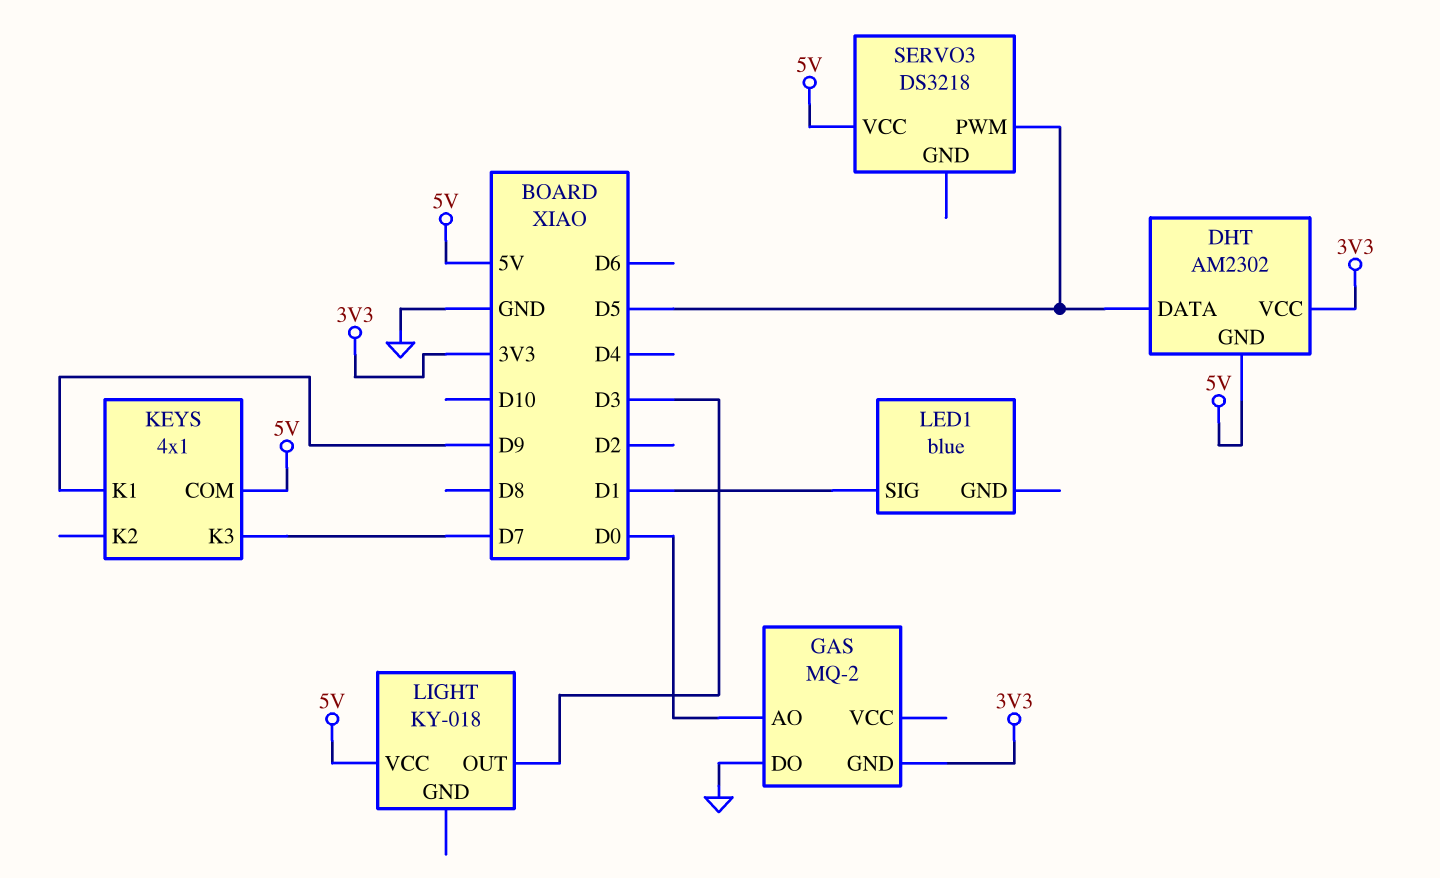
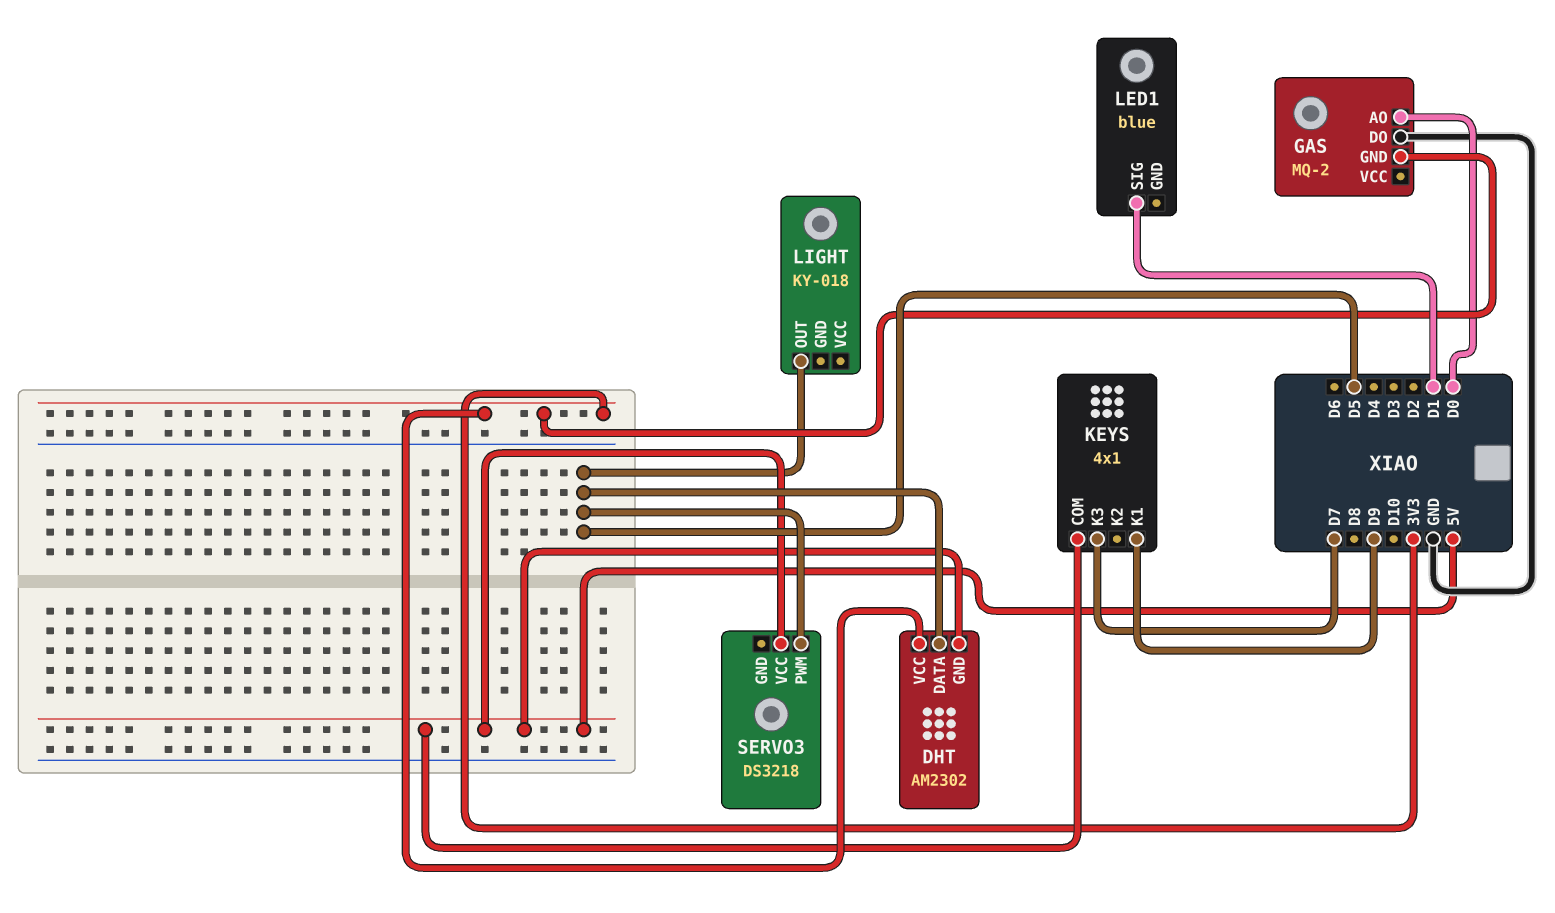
LIGHT pin OUT: D3 -> D5
LIGHT pin VCC: 5V -> none

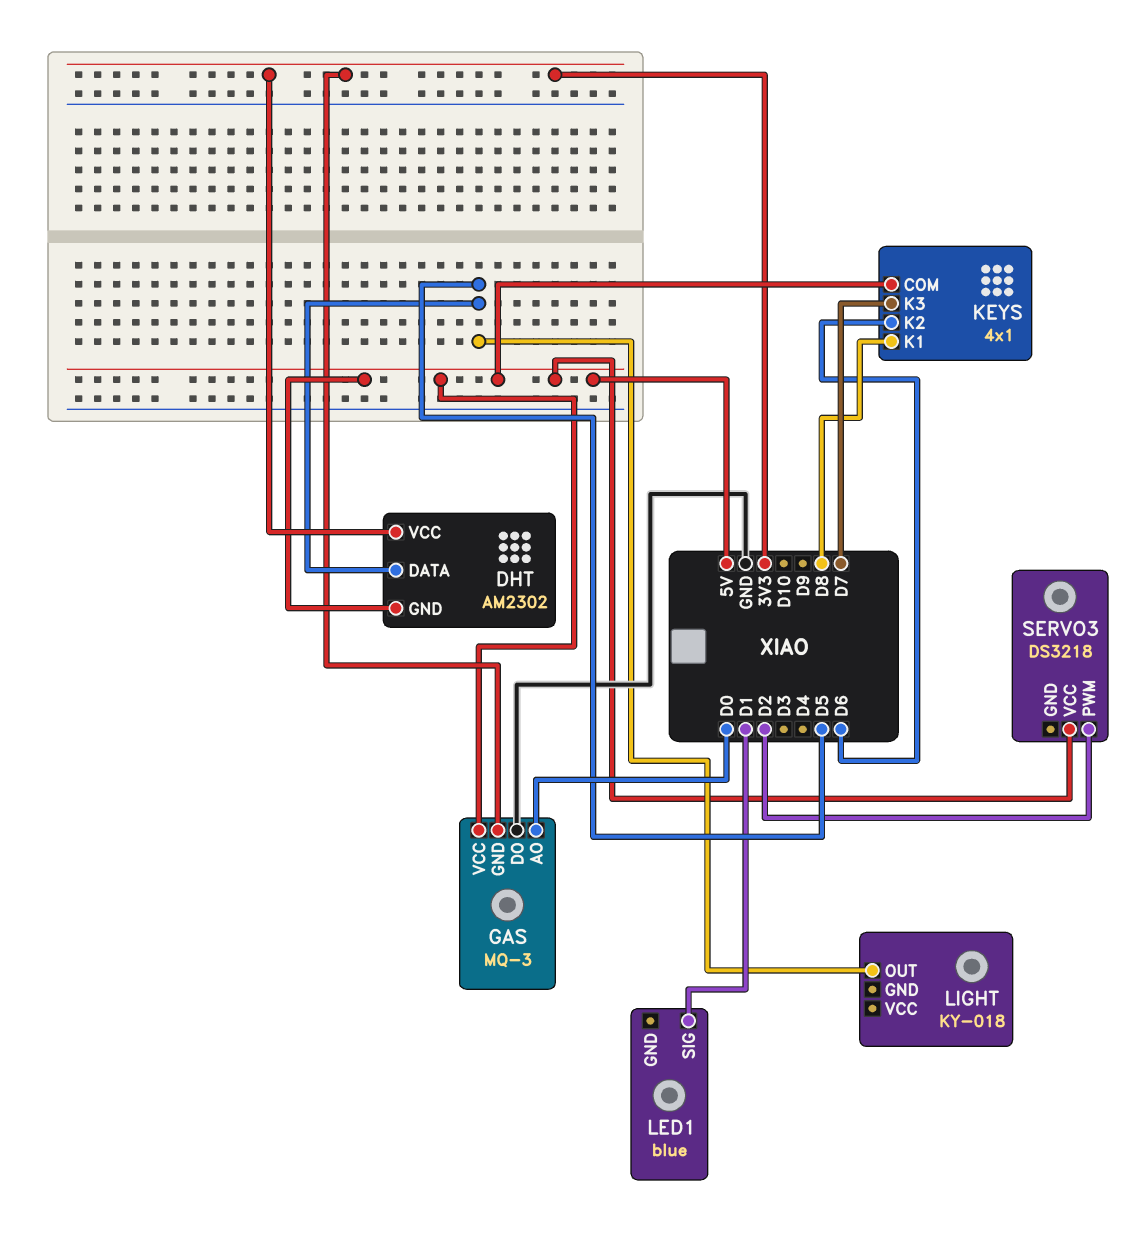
GAS: MQ-2 -> MQ-3
GAS pin VCC: none -> 5V
KEYS pin K1: D9 -> D8
KEYS pin K2: none -> D6
SERVO3 pin PWM: D5 -> D2

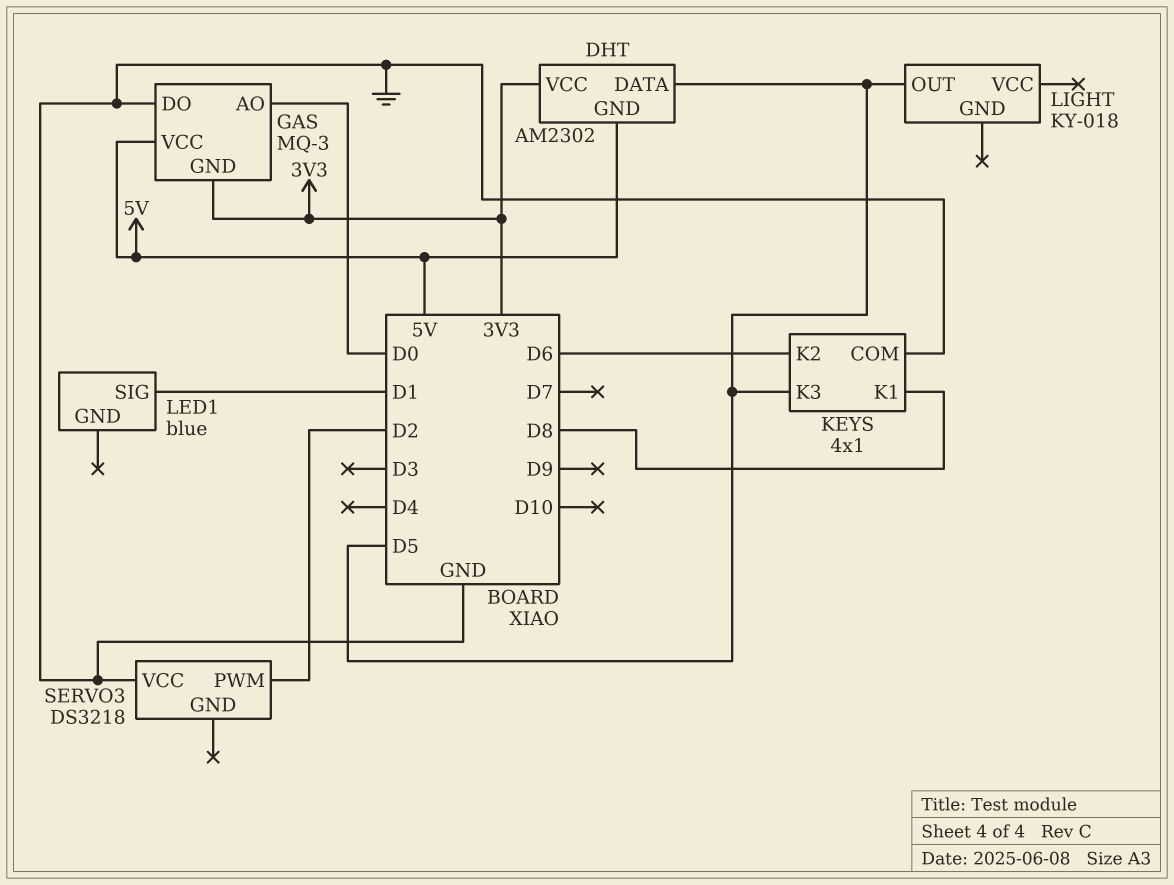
KEYS pin COM: 5V -> GND
KEYS pin K3: D7 -> D5
SERVO3 pin VCC: 5V -> GND

